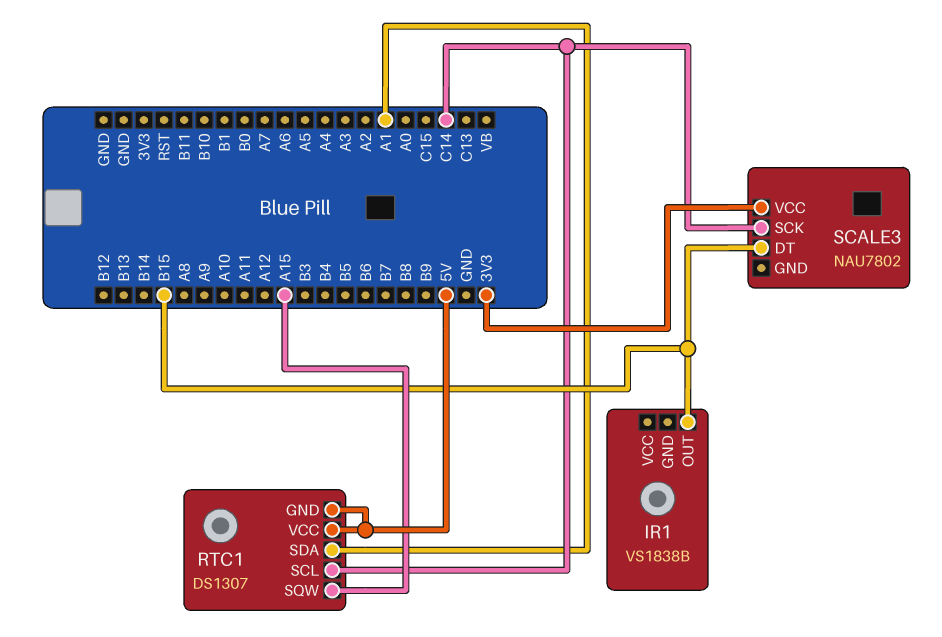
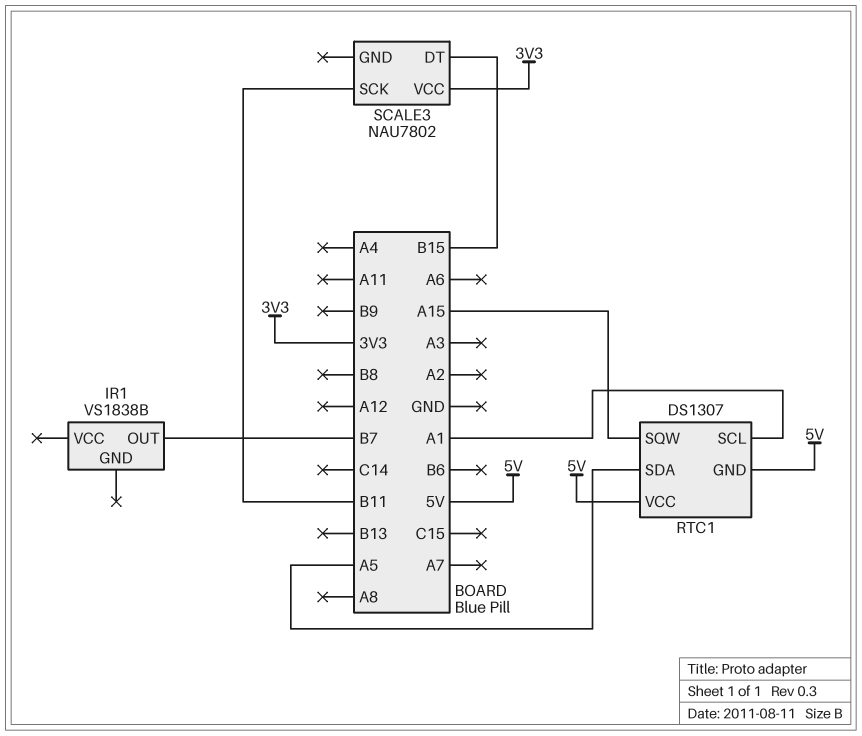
IR1 pin OUT: B15 -> B7
RTC1 pin SCL: C14 -> A1
RTC1 pin SDA: A1 -> A5
SCALE3 pin SCK: C14 -> B11

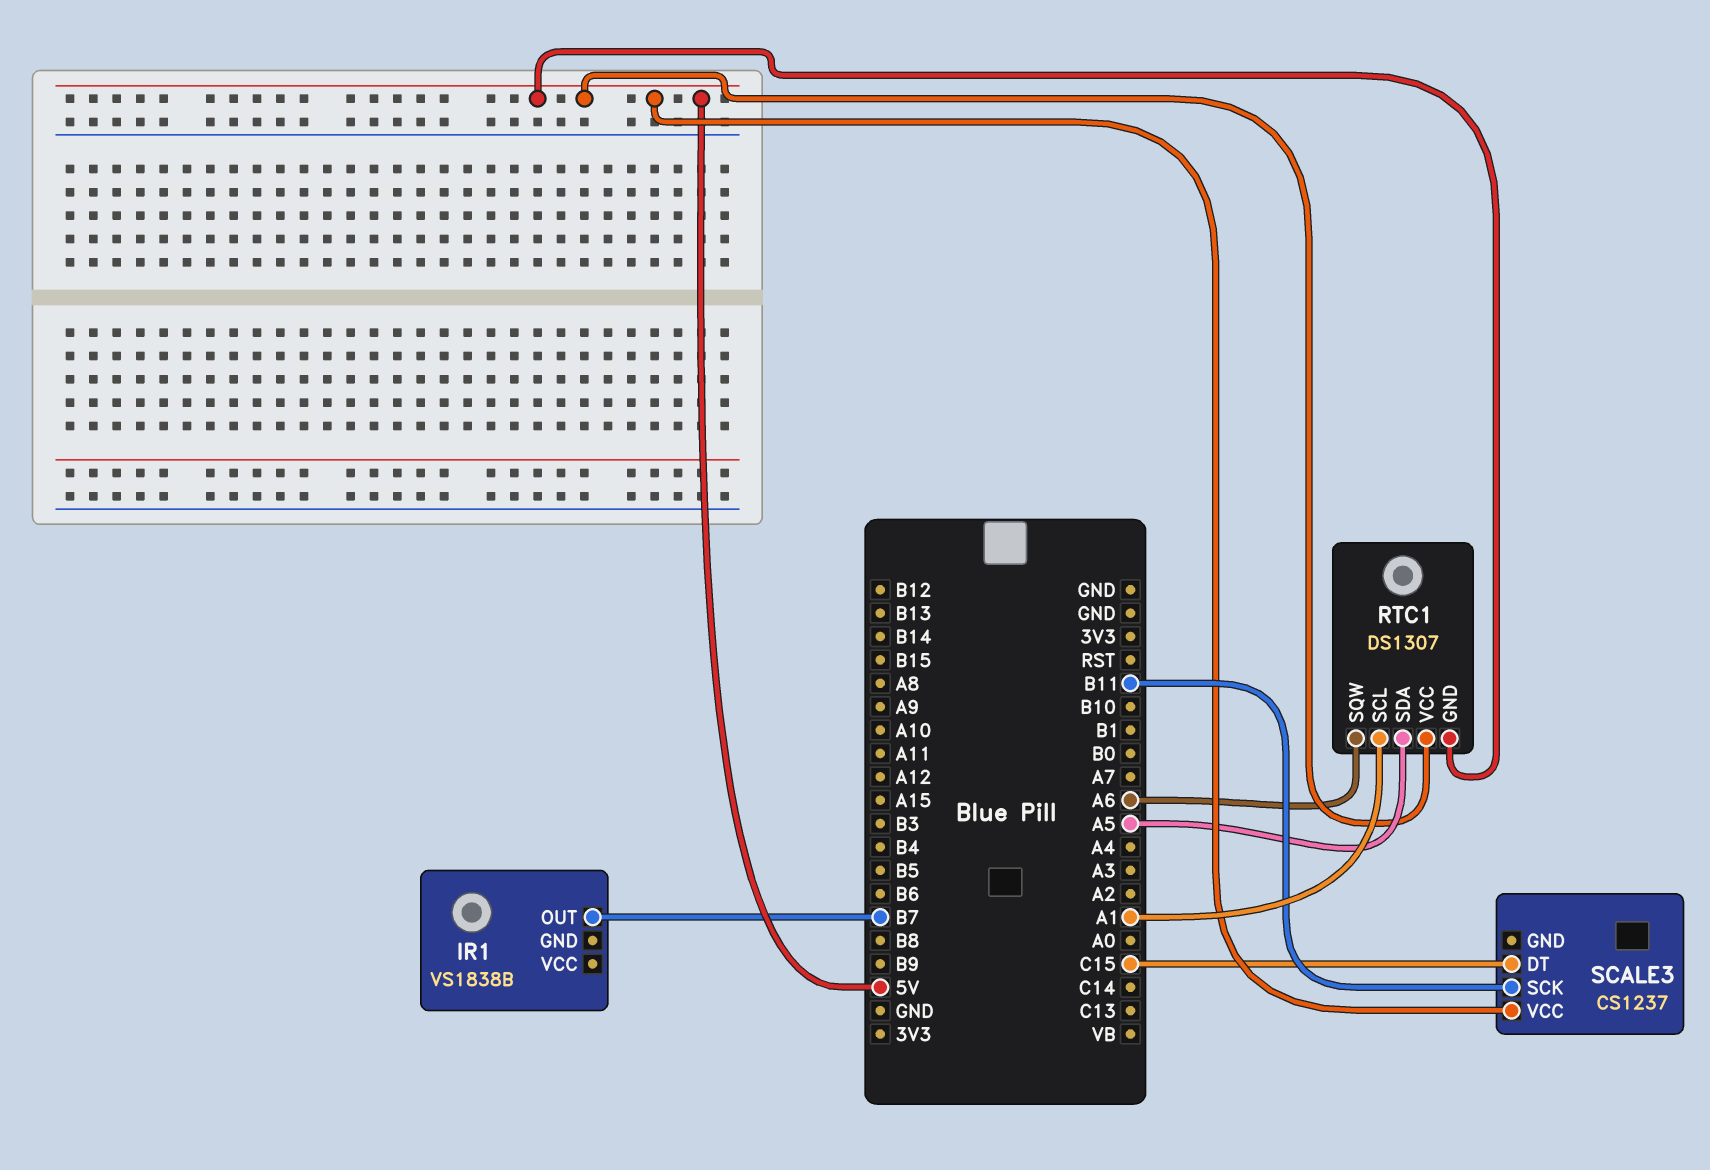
RTC1 pin SQW: A15 -> A6
SCALE3: NAU7802 -> CS1237
SCALE3 pin DT: B15 -> C15
SCALE3 pin VCC: 3V3 -> 5V

